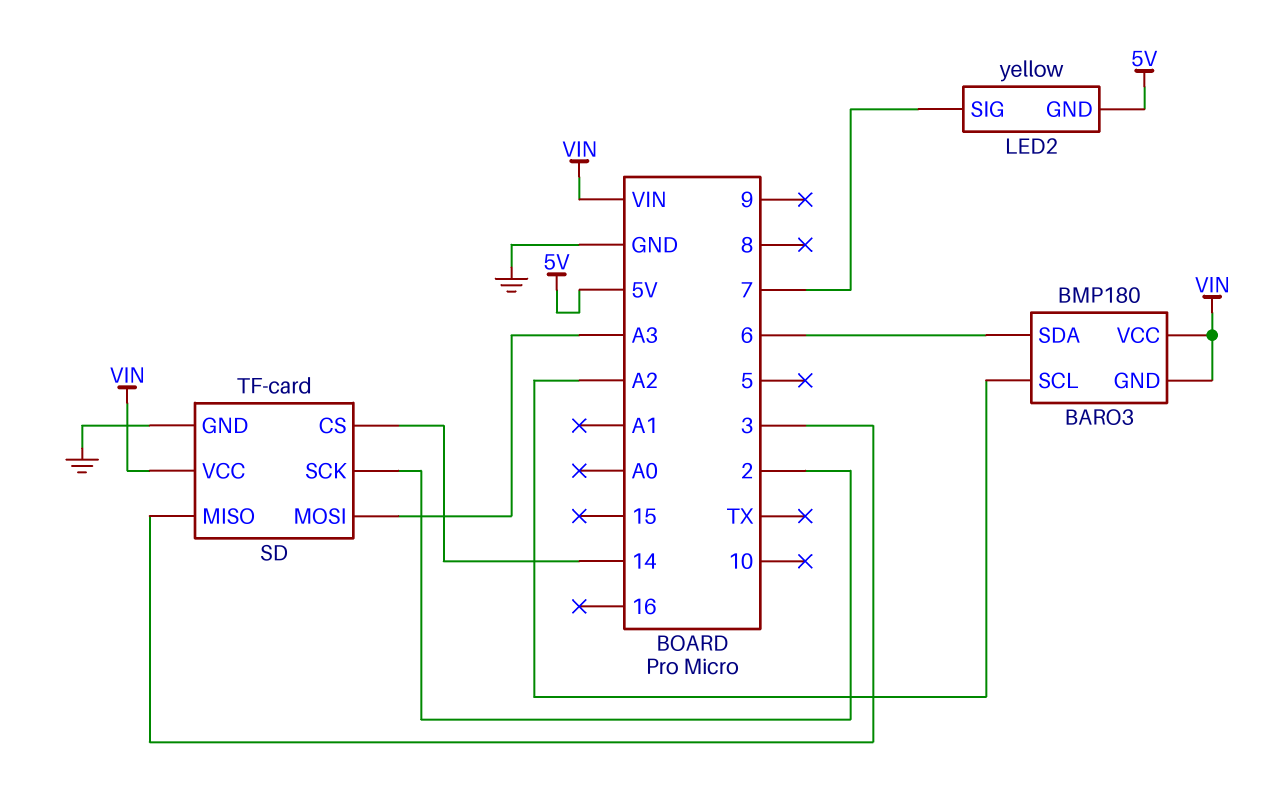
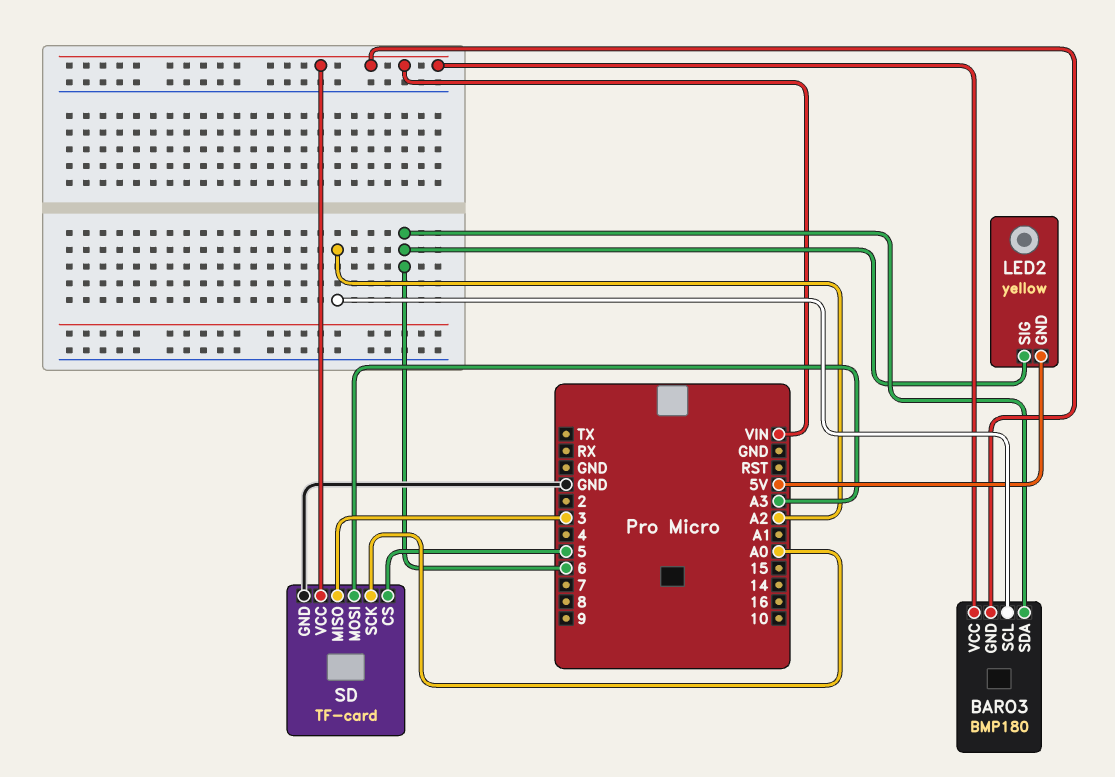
LED2 pin SIG: 7 -> 6
SD pin CS: 14 -> 5
SD pin SCK: 2 -> A0

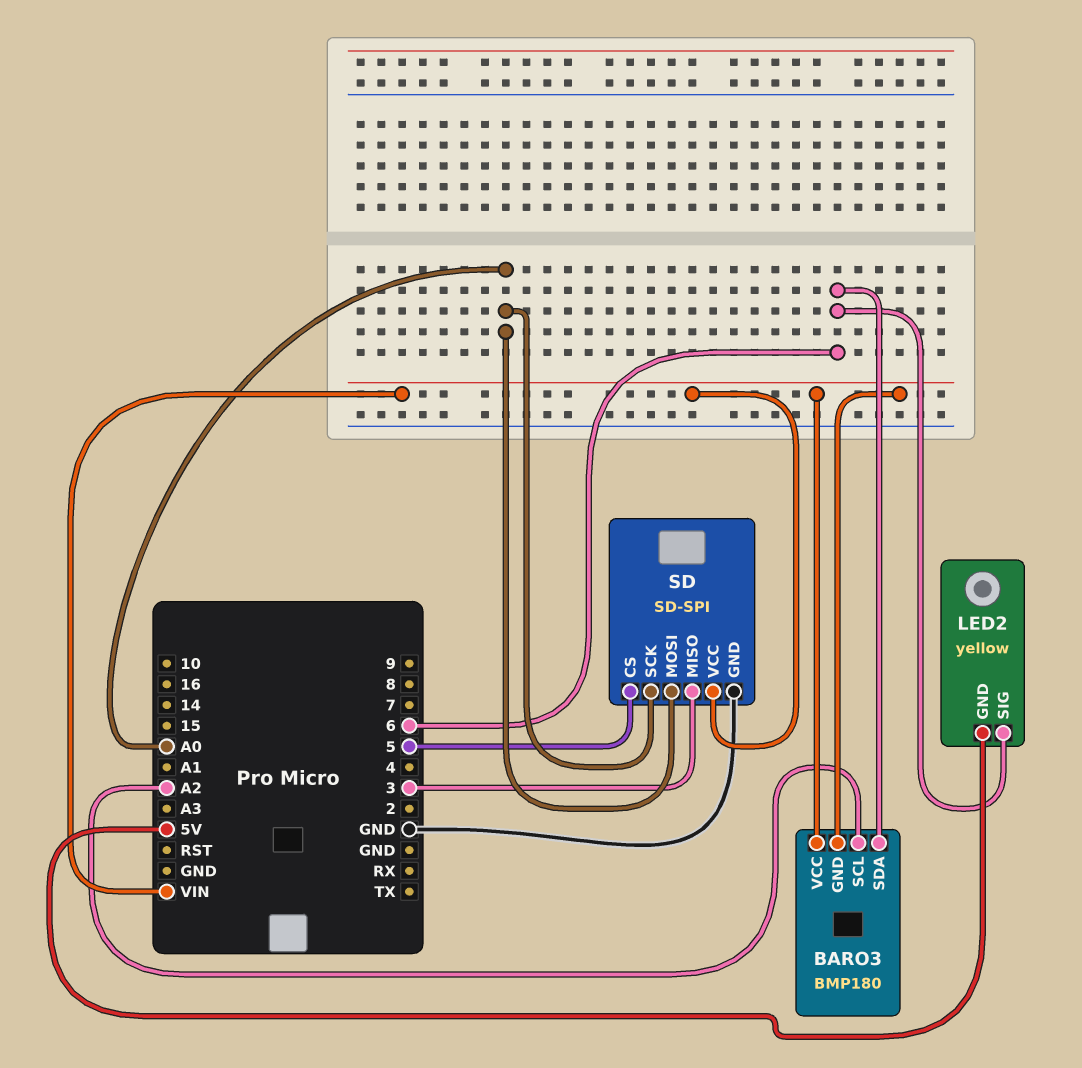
SD: TF-card -> SD-SPI
SD pin MOSI: A3 -> A0

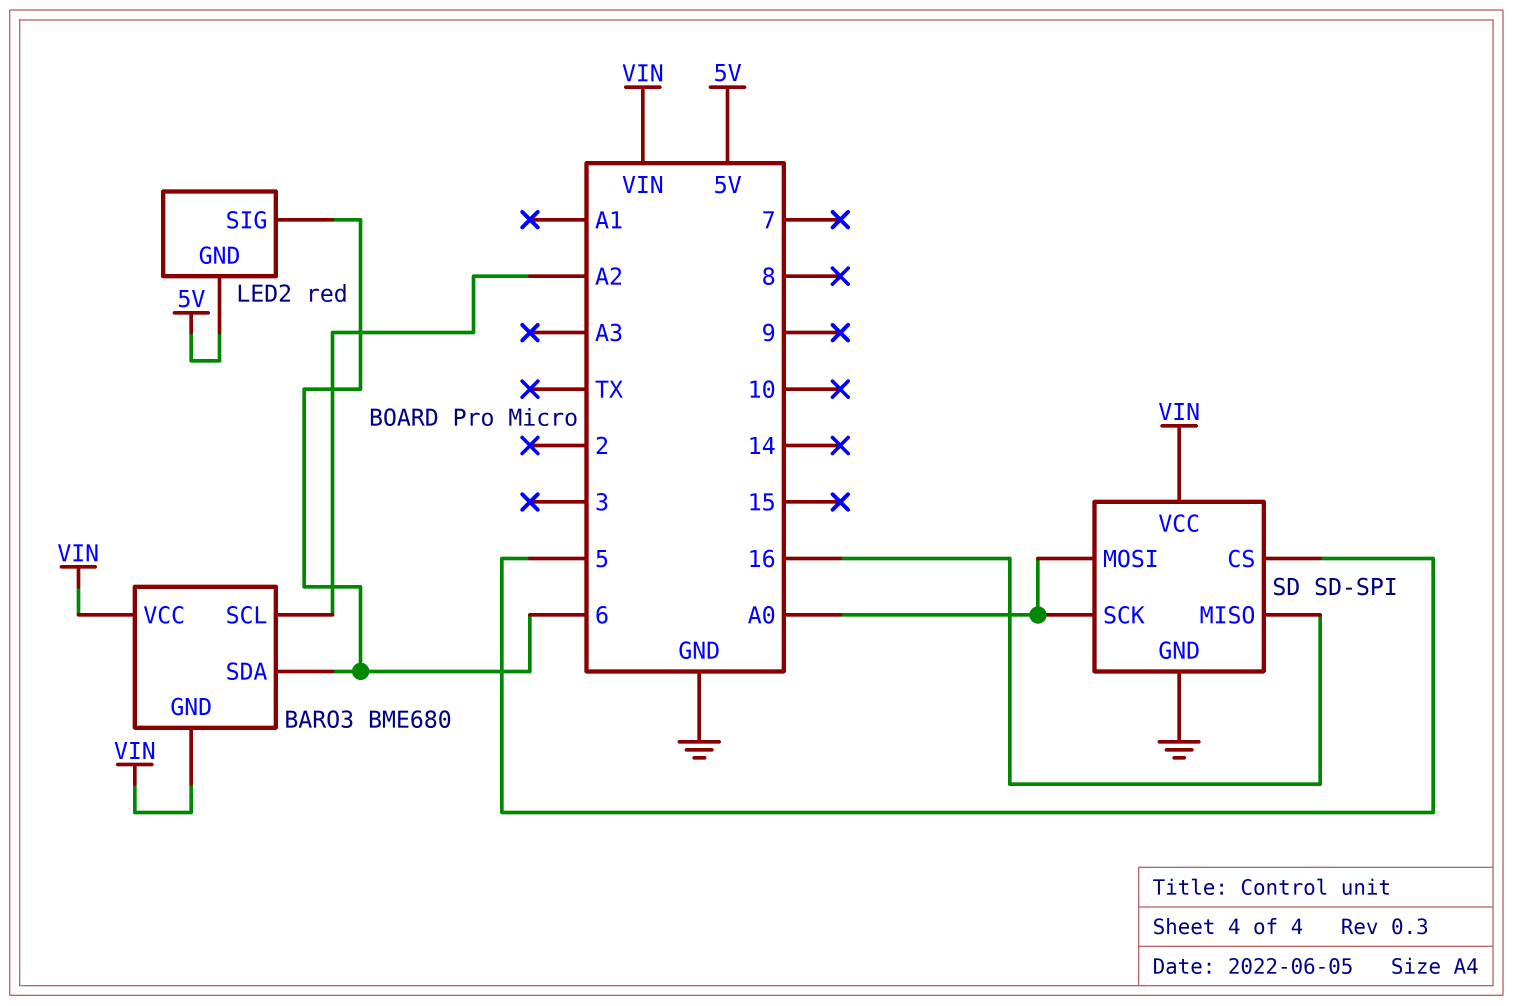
BARO3: BMP180 -> BME680
LED2: yellow -> red
SD pin MISO: 3 -> 16

